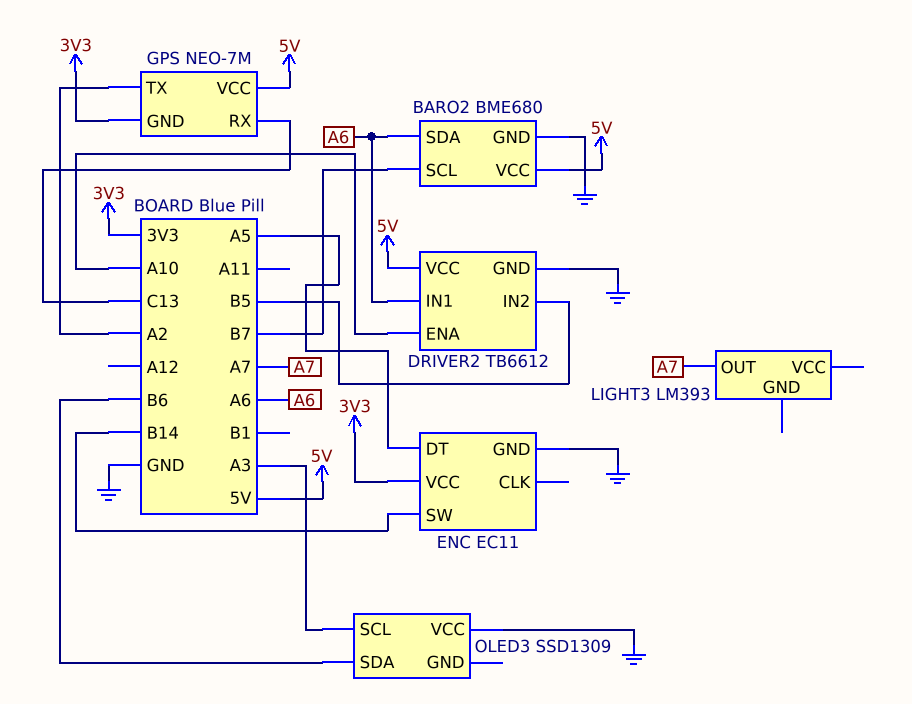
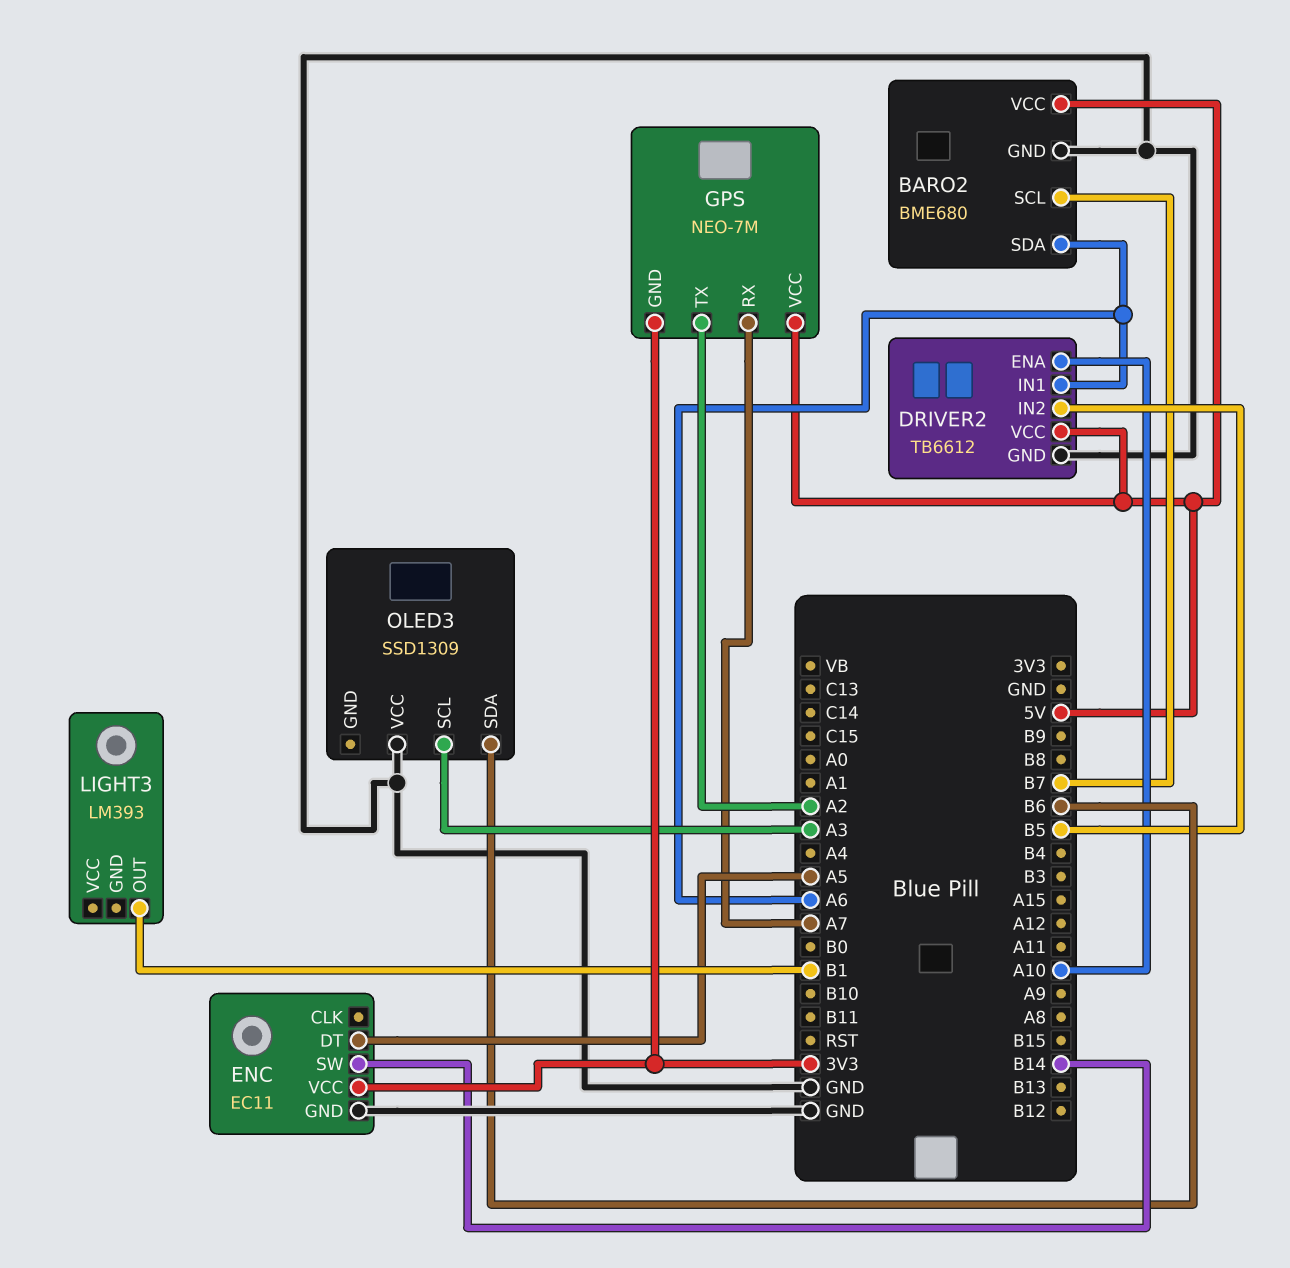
GPS pin RX: C13 -> A7
LIGHT3 pin OUT: A7 -> B1

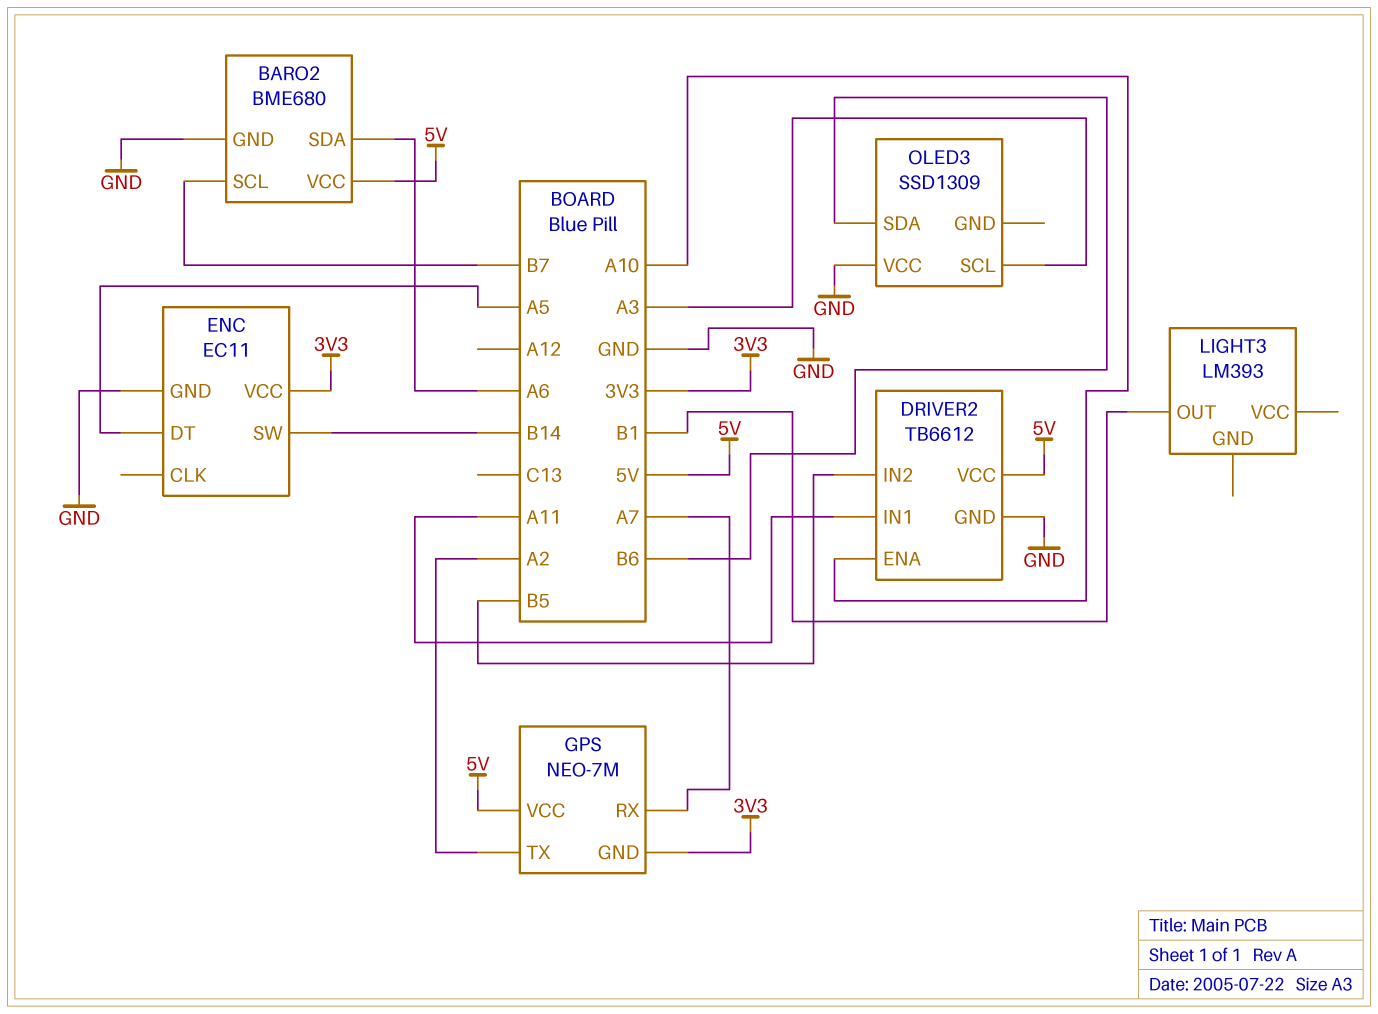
DRIVER2 pin IN1: A6 -> A11

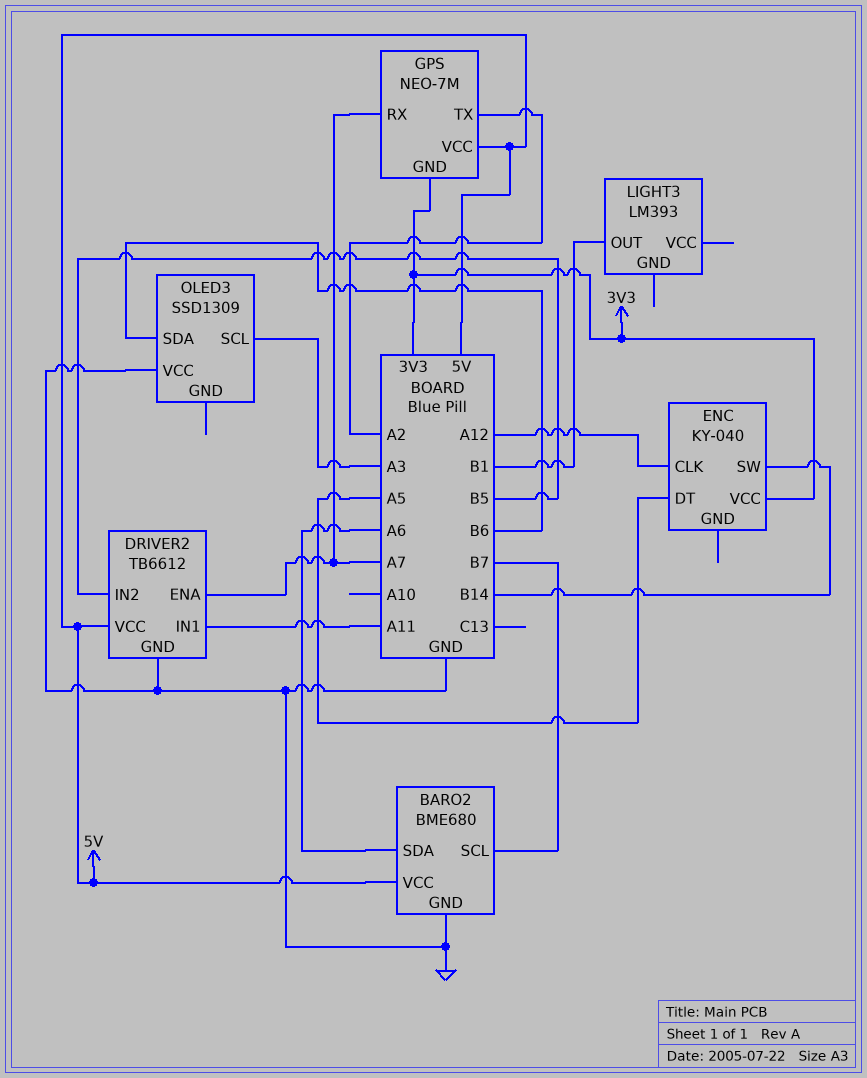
DRIVER2 pin ENA: A10 -> A7
ENC: EC11 -> KY-040
ENC pin CLK: none -> A12
ENC pin GND: GND -> none

